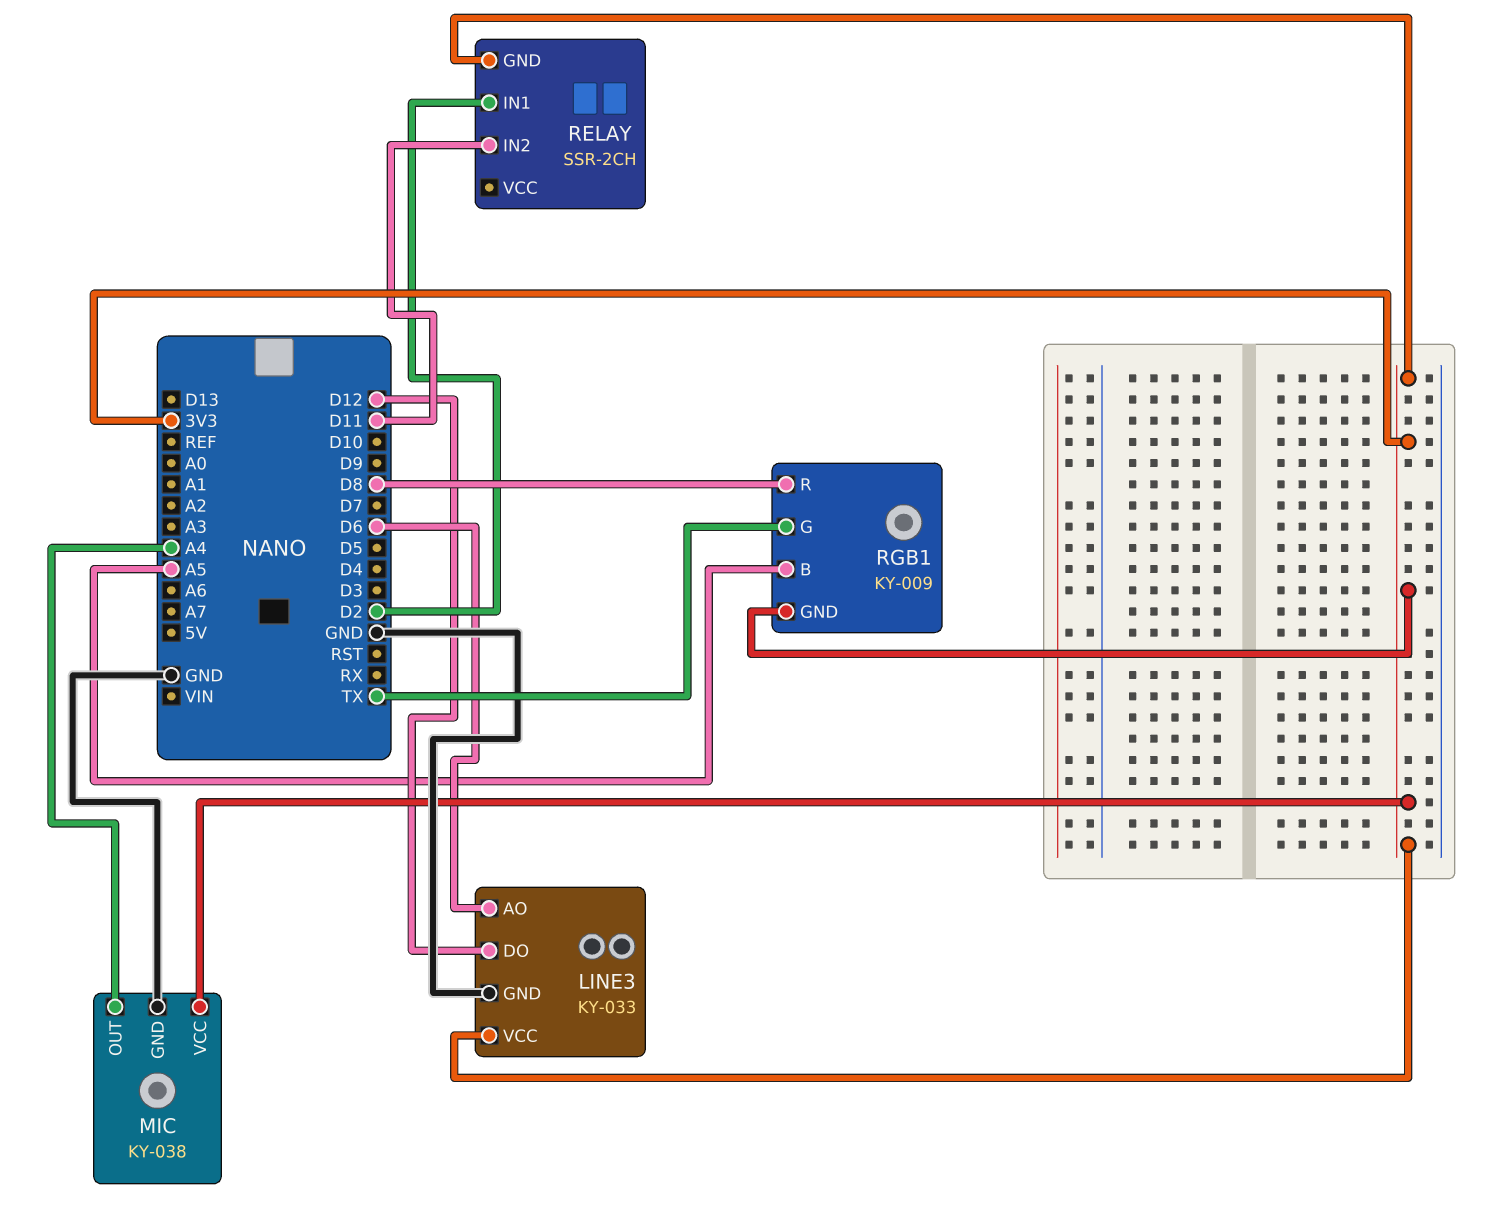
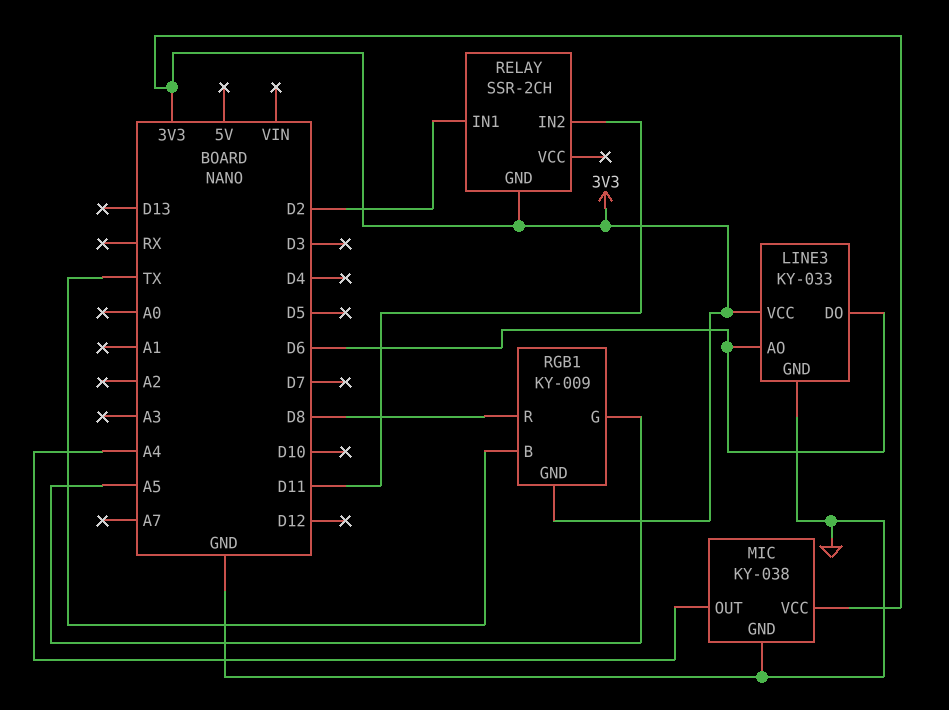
LINE3 pin DO: D12 -> D6
RGB1 pin B: A5 -> TX
RGB1 pin G: TX -> A5

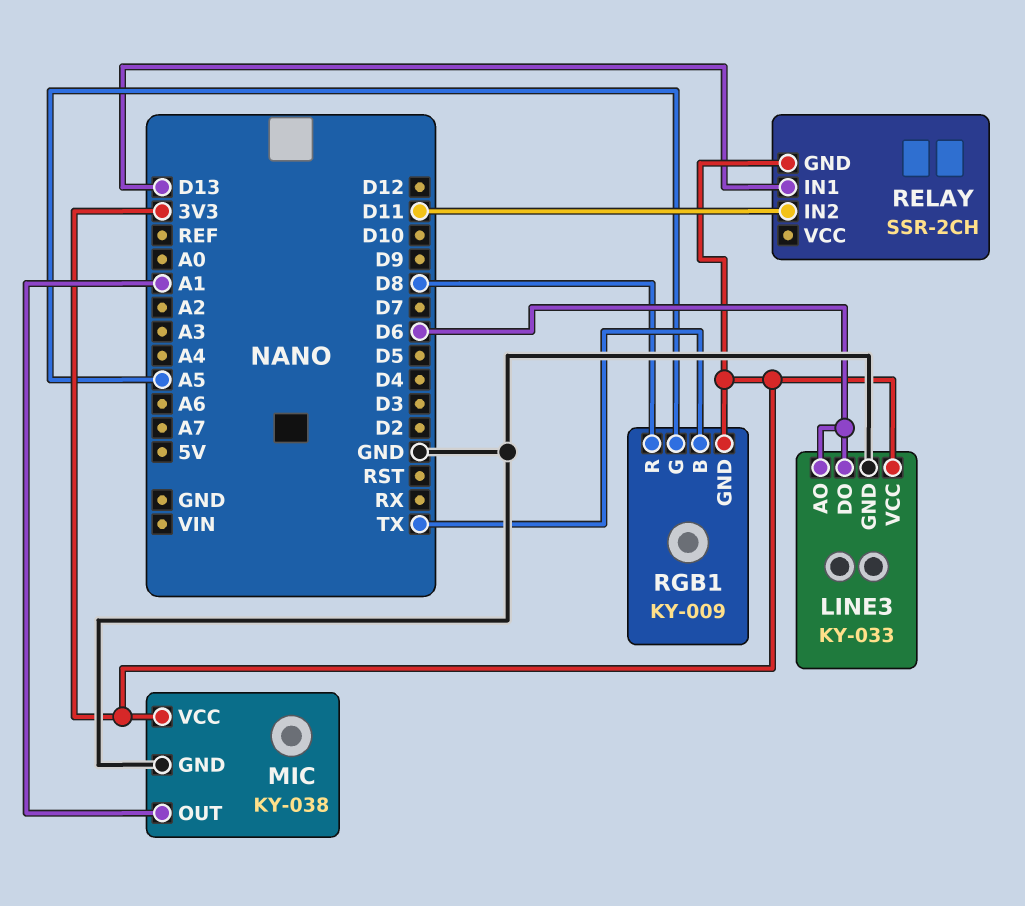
MIC pin OUT: A4 -> A1
RELAY pin IN1: D2 -> D13

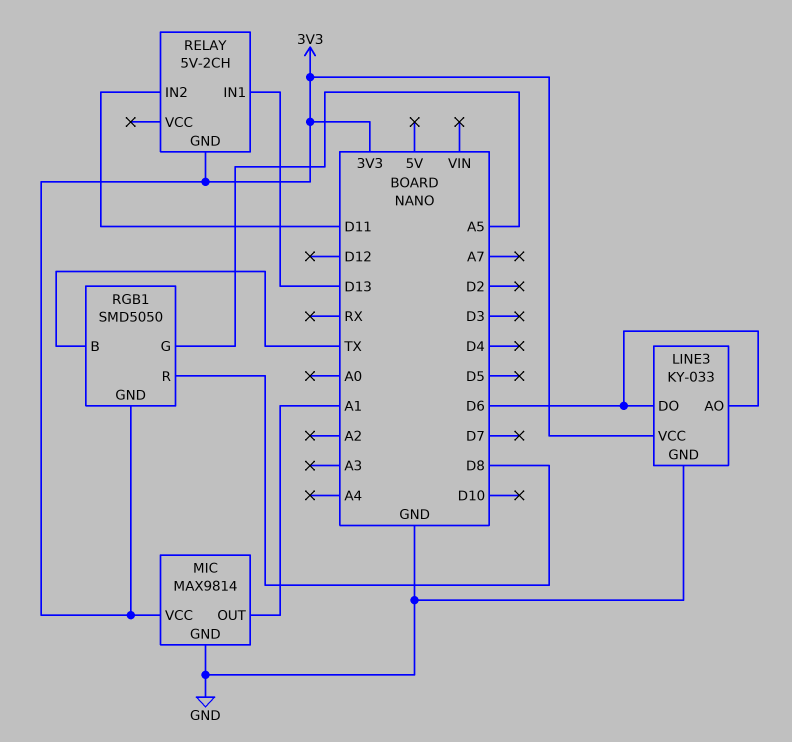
MIC: KY-038 -> MAX9814
RELAY: SSR-2CH -> 5V-2CH
RGB1: KY-009 -> SMD5050

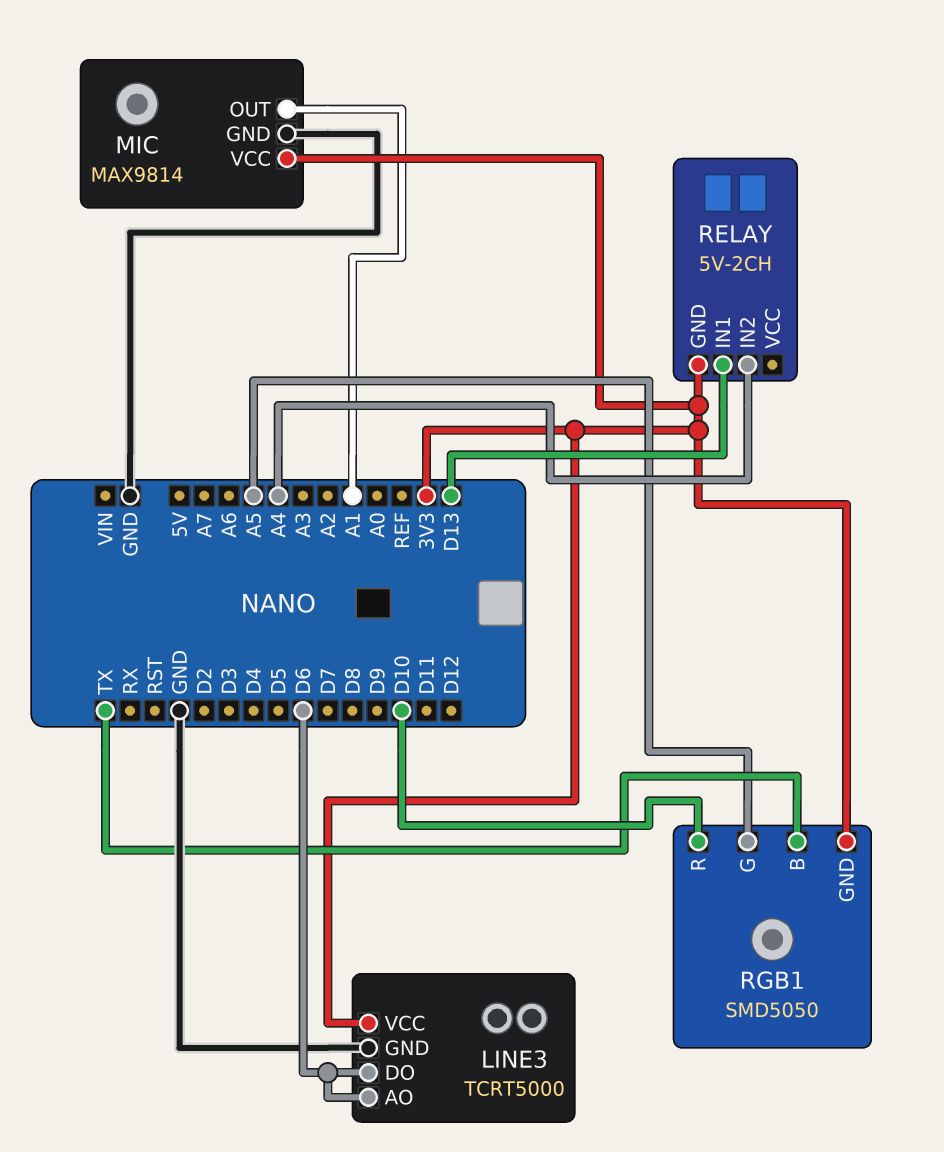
LINE3: KY-033 -> TCRT5000
RELAY pin IN2: D11 -> A4
RGB1 pin R: D8 -> D10

